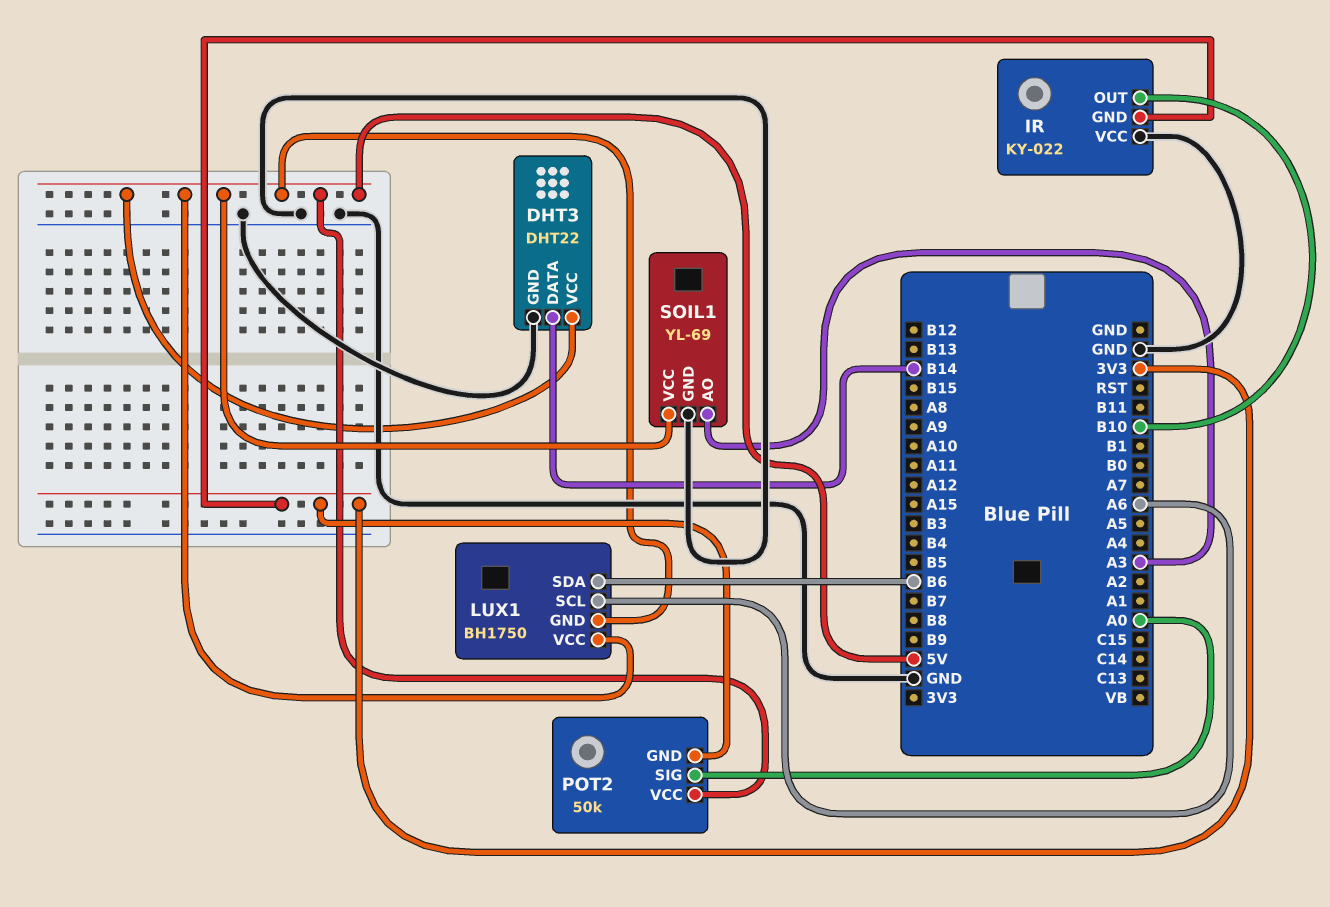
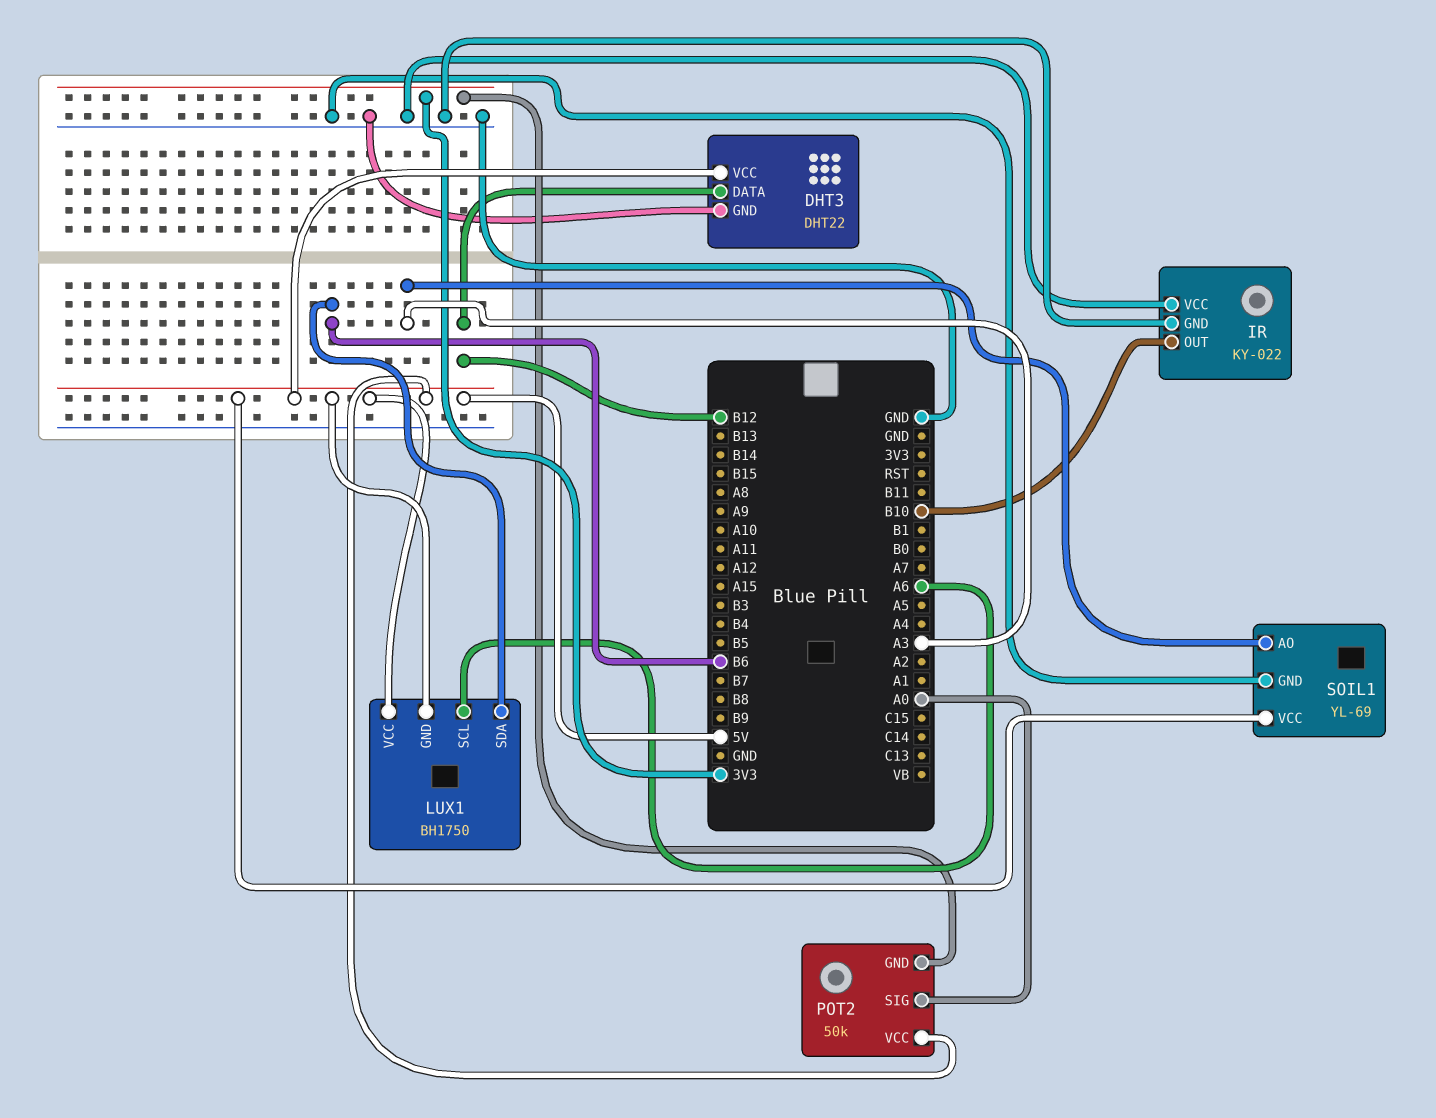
DHT3 pin DATA: B14 -> B12
IR pin GND: 3V3 -> GND

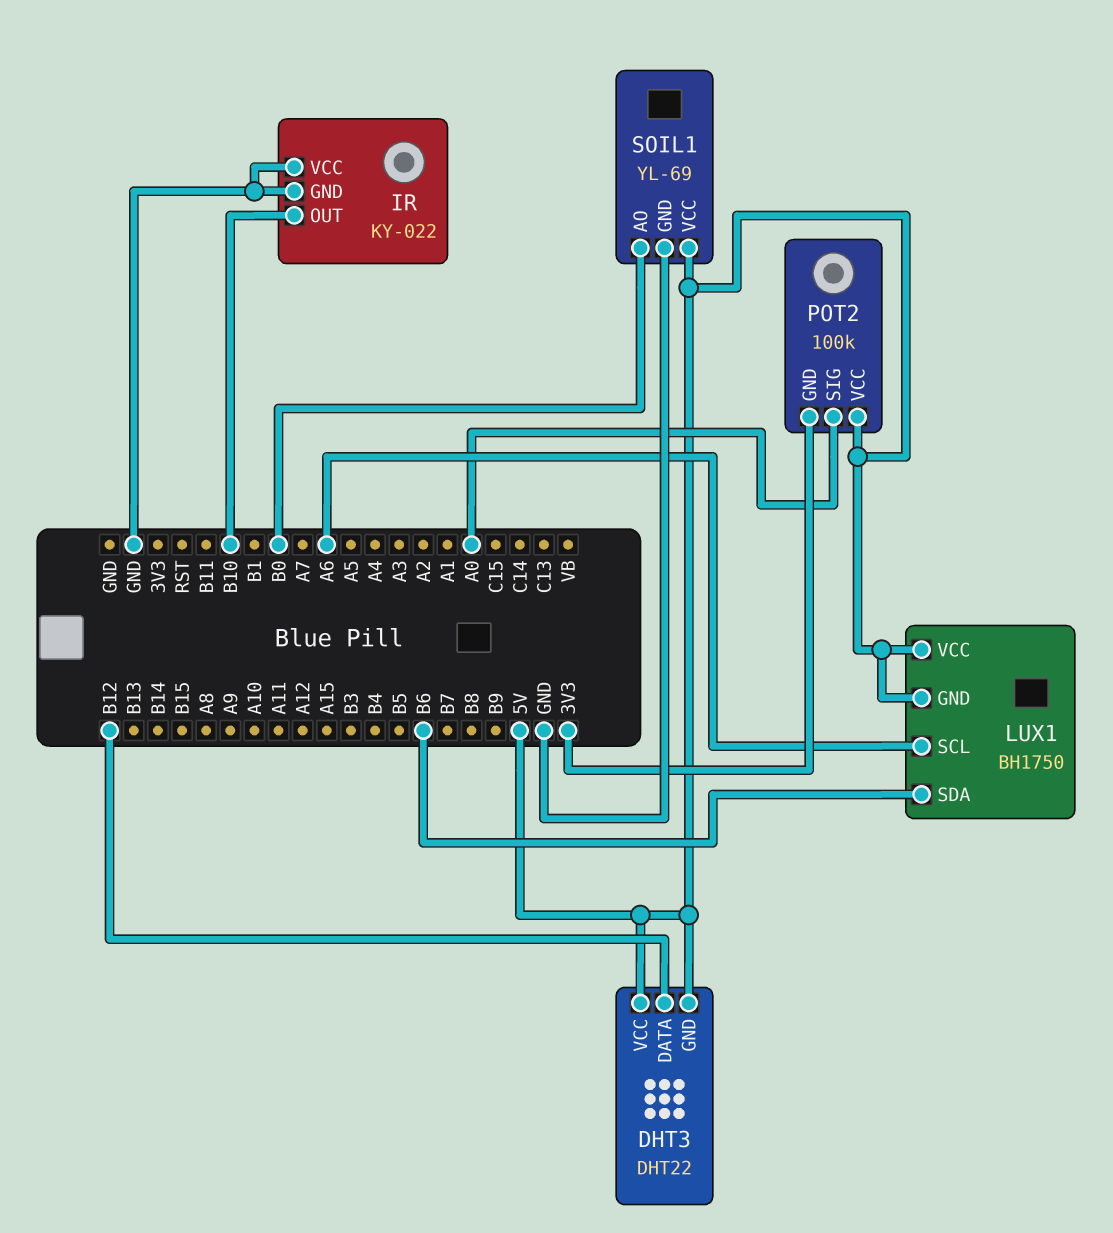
DHT3 pin GND: GND -> 5V
POT2: 50k -> 100k
SOIL1 pin AO: A3 -> B0

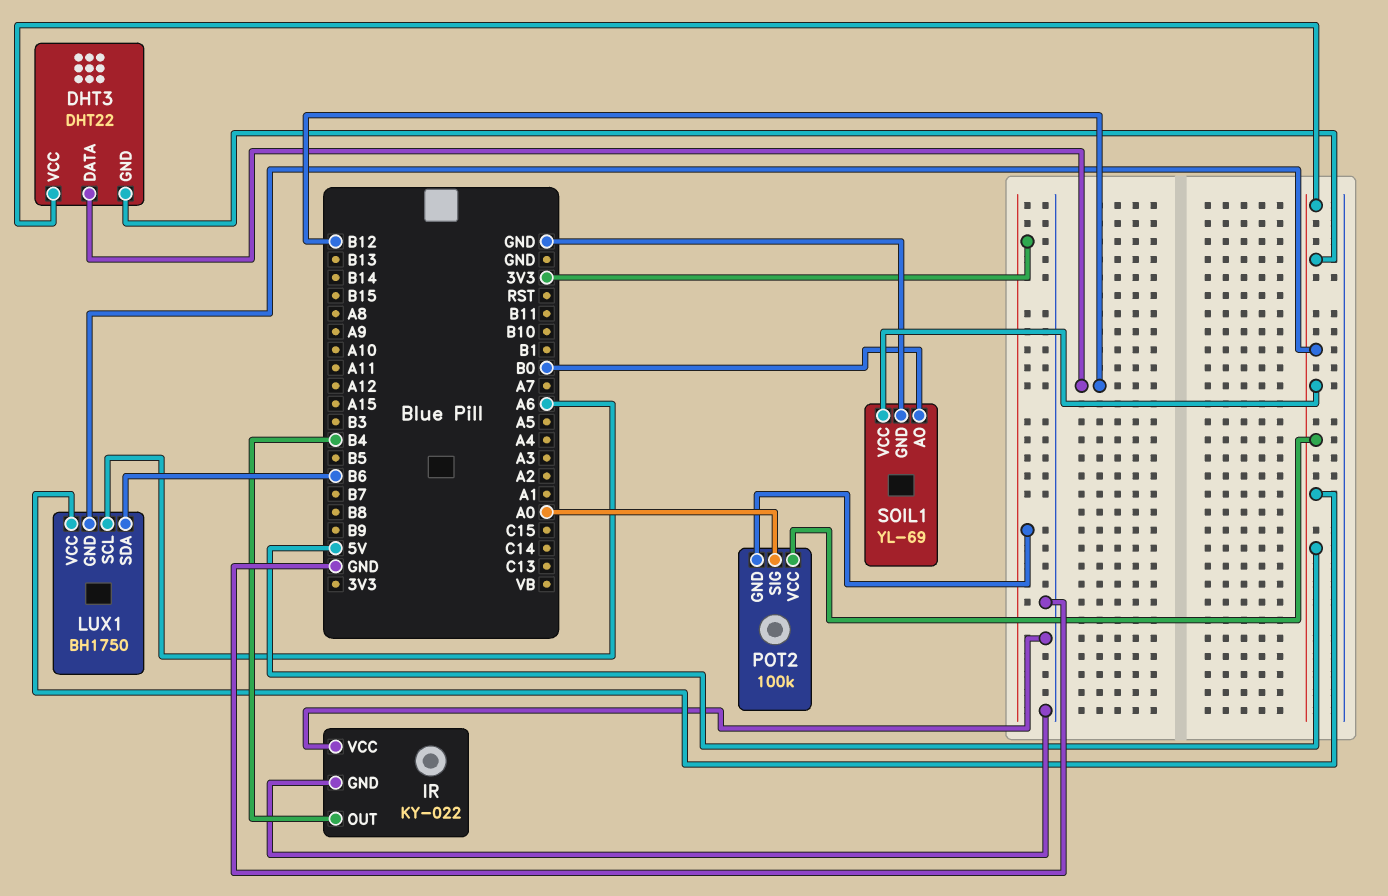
IR pin OUT: B10 -> B4

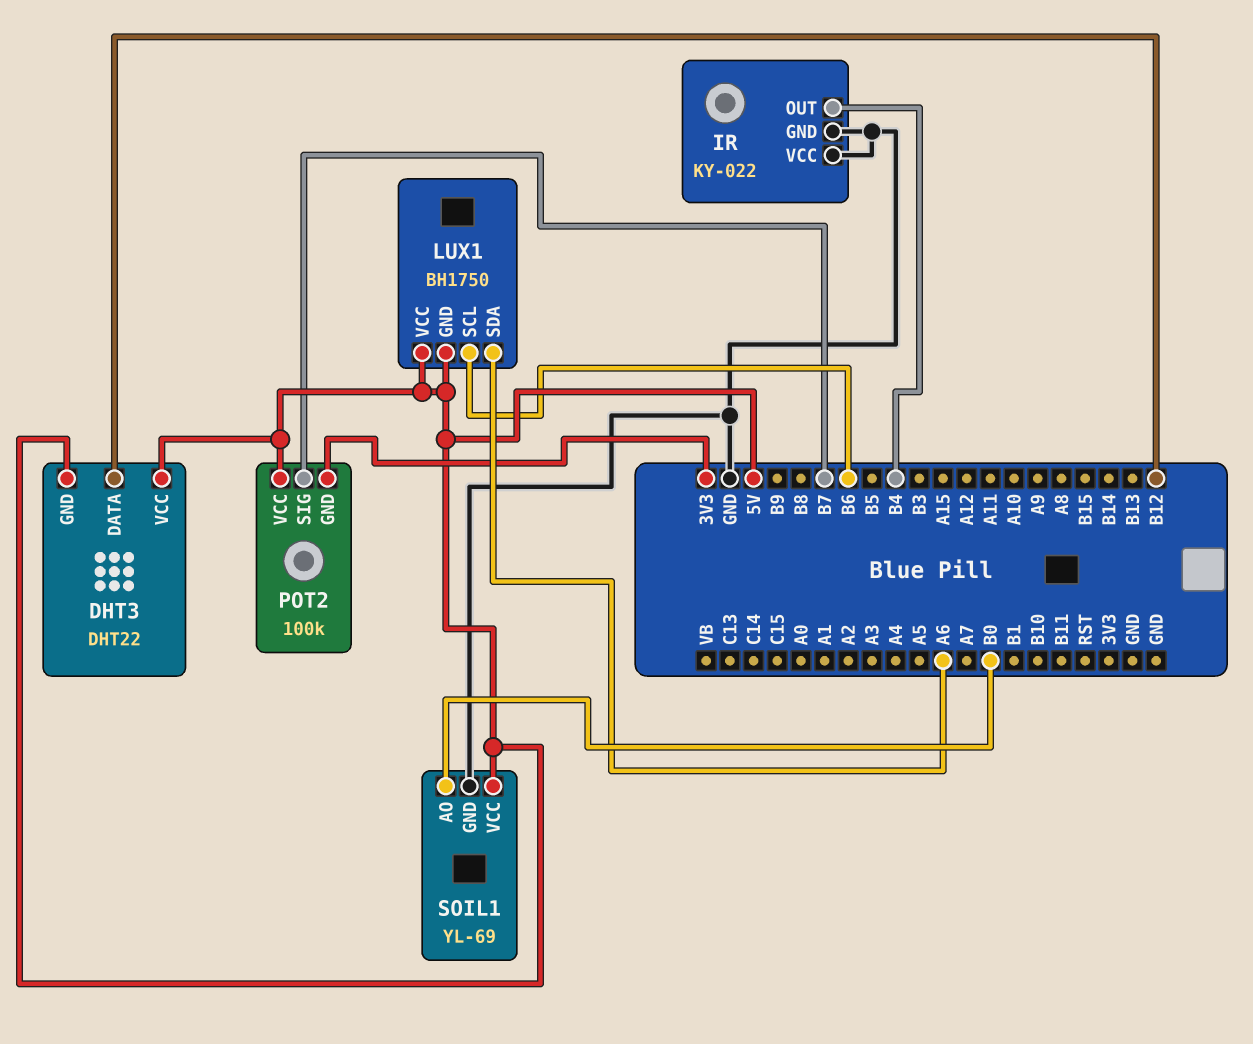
LUX1 pin SCL: A6 -> B6
LUX1 pin SDA: B6 -> A6
POT2 pin SIG: A0 -> B7

